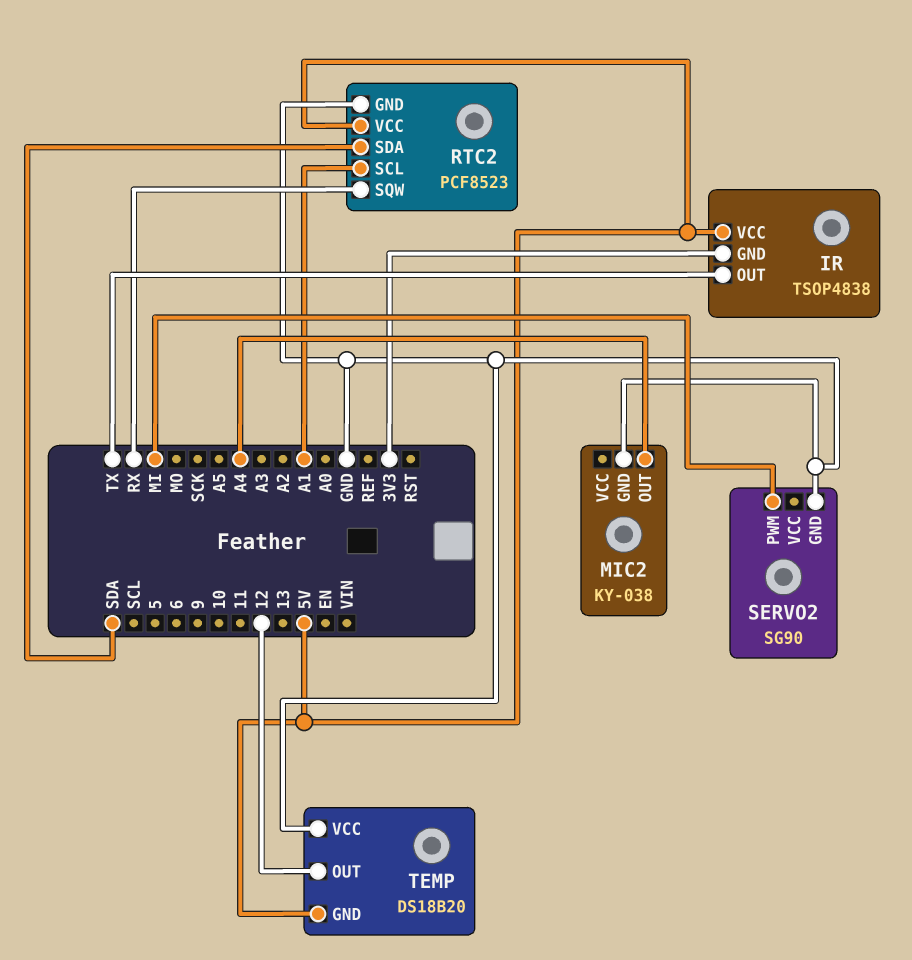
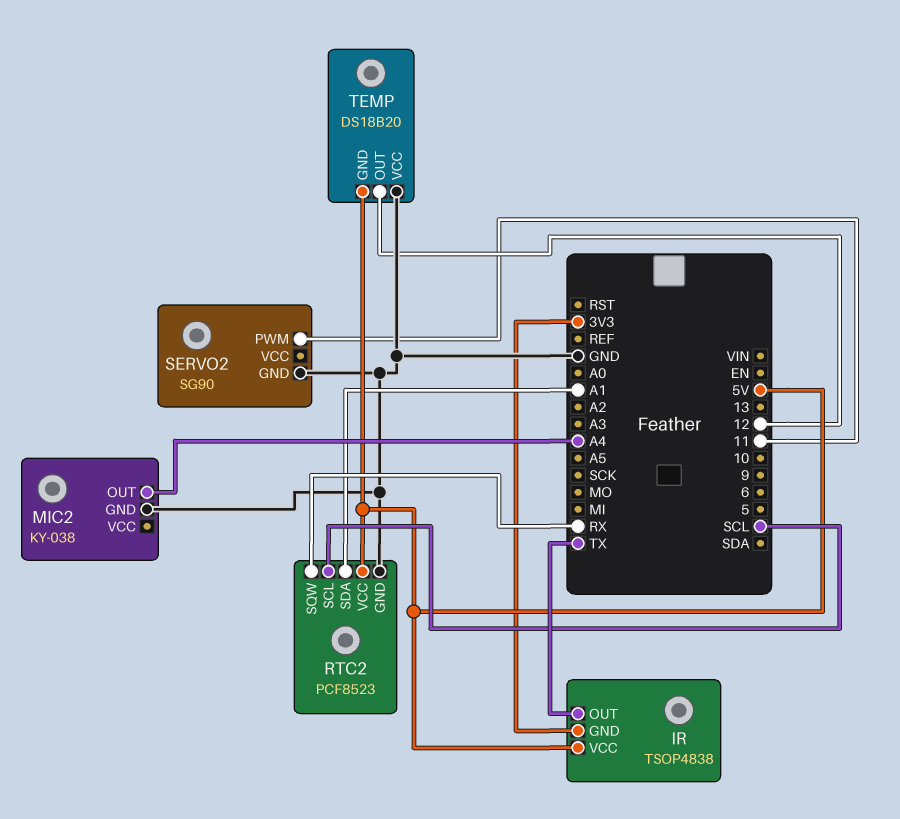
RTC2 pin SCL: A1 -> SCL
RTC2 pin SDA: SDA -> A1
SERVO2 pin PWM: MI -> 11

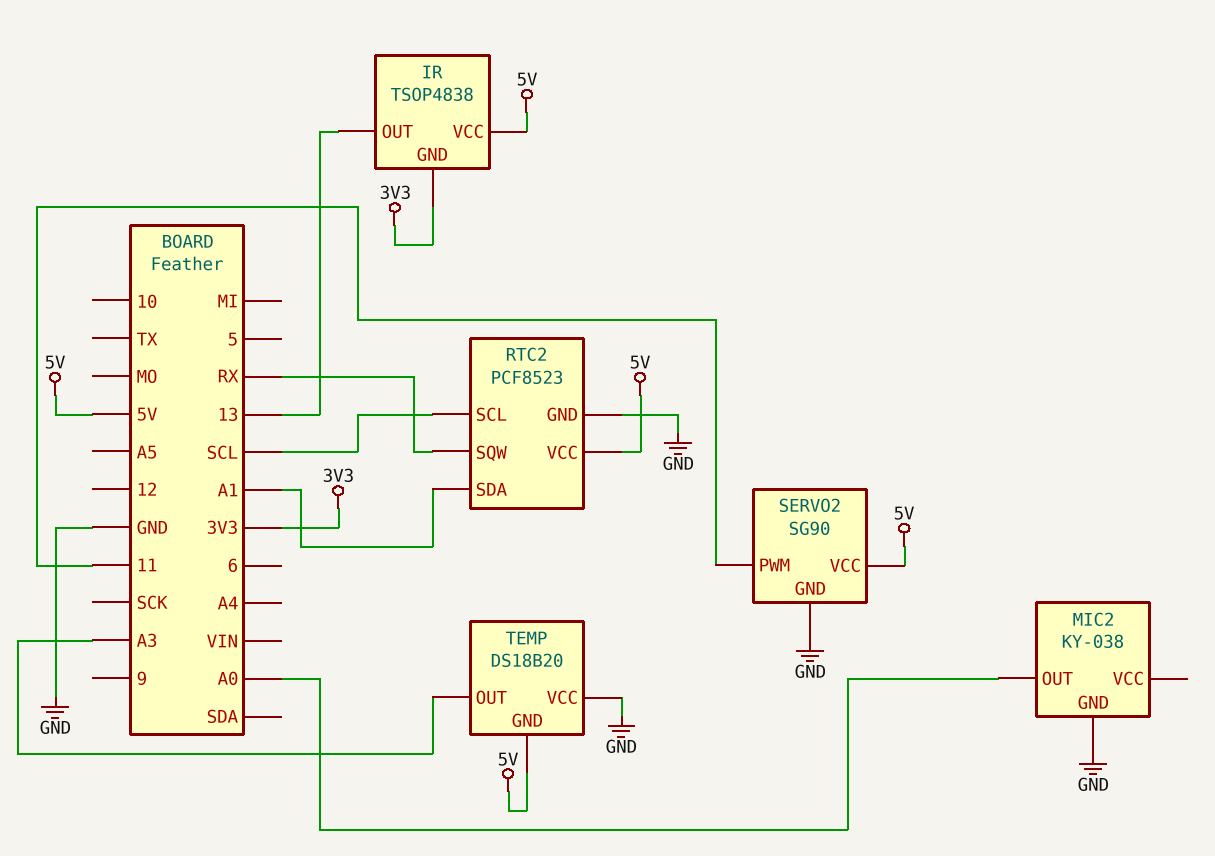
IR pin OUT: TX -> 13
MIC2 pin OUT: A4 -> A0
SERVO2 pin VCC: none -> 5V
TEMP pin OUT: 12 -> A3

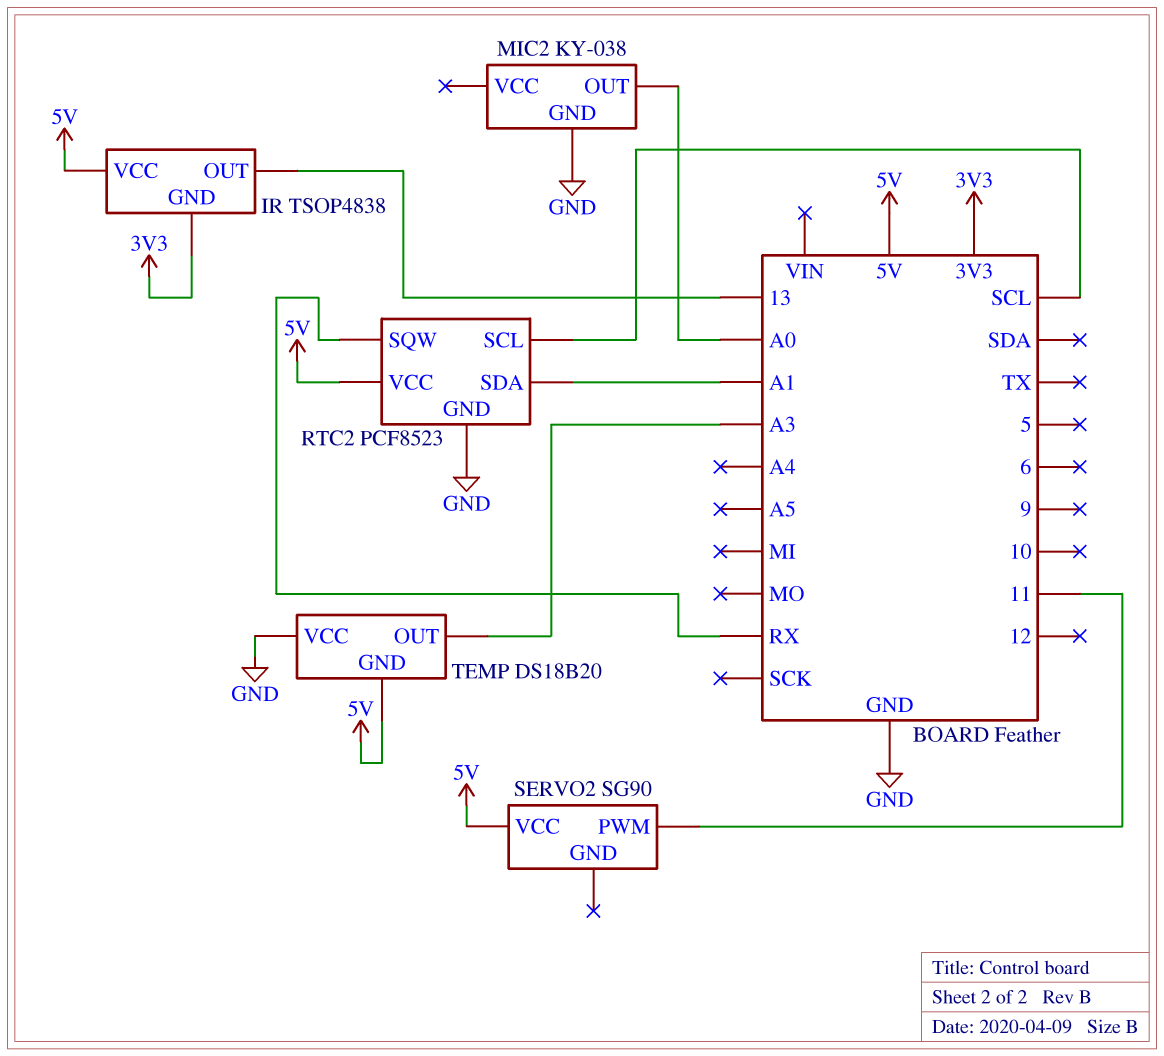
SERVO2 pin GND: GND -> none

